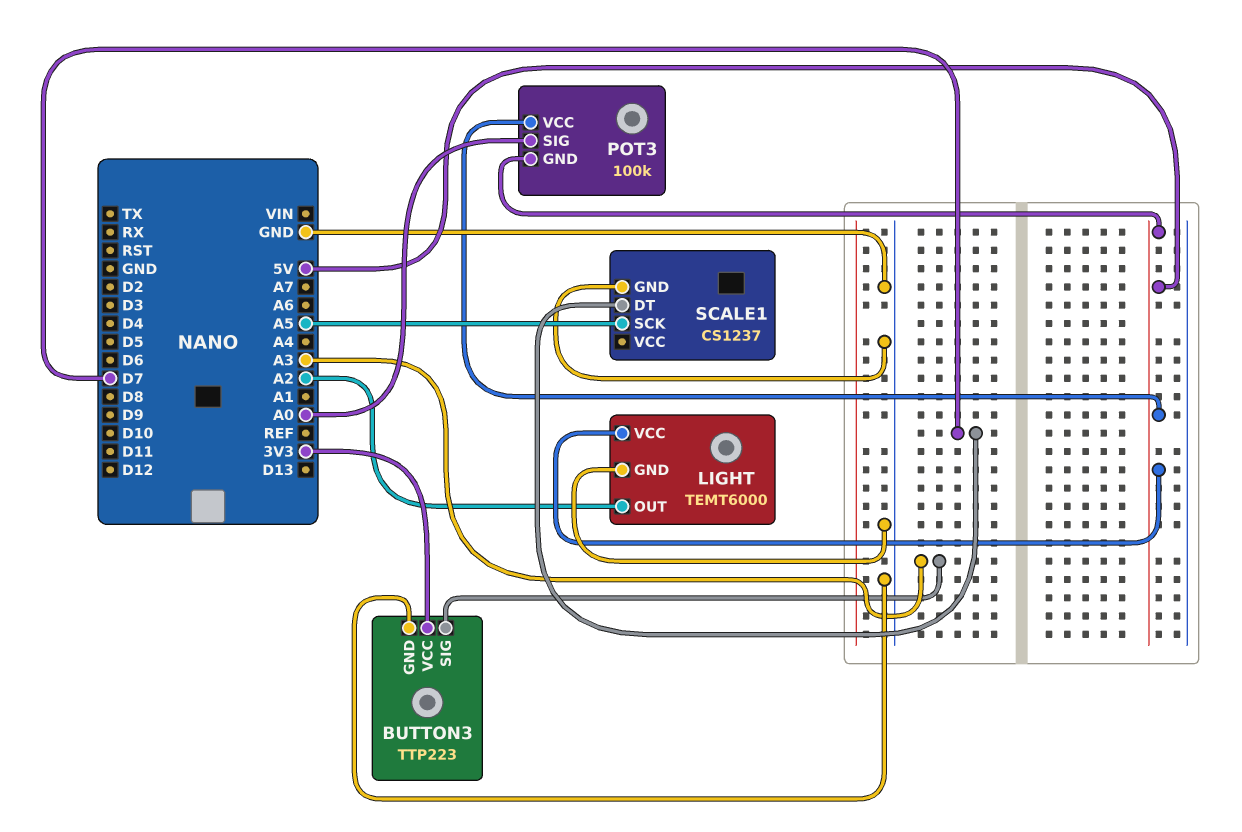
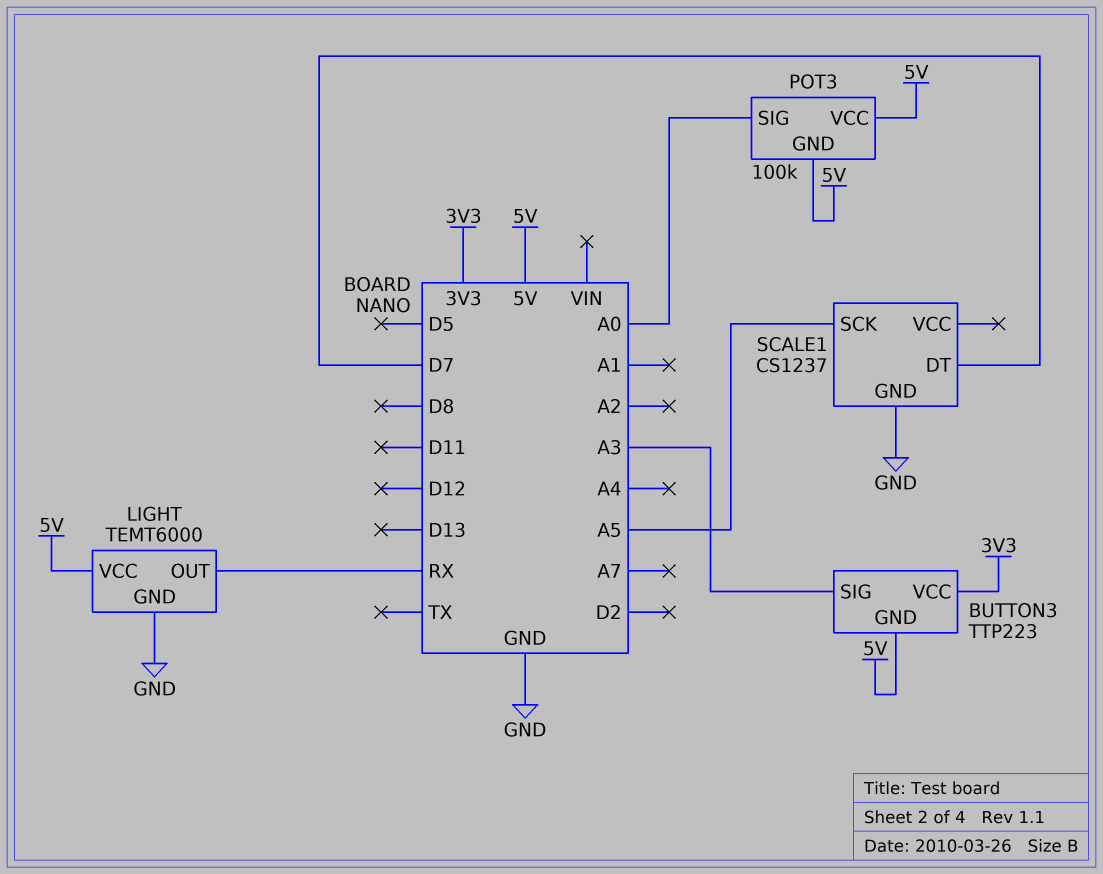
BUTTON3 pin GND: GND -> 5V
LIGHT pin OUT: A2 -> RX

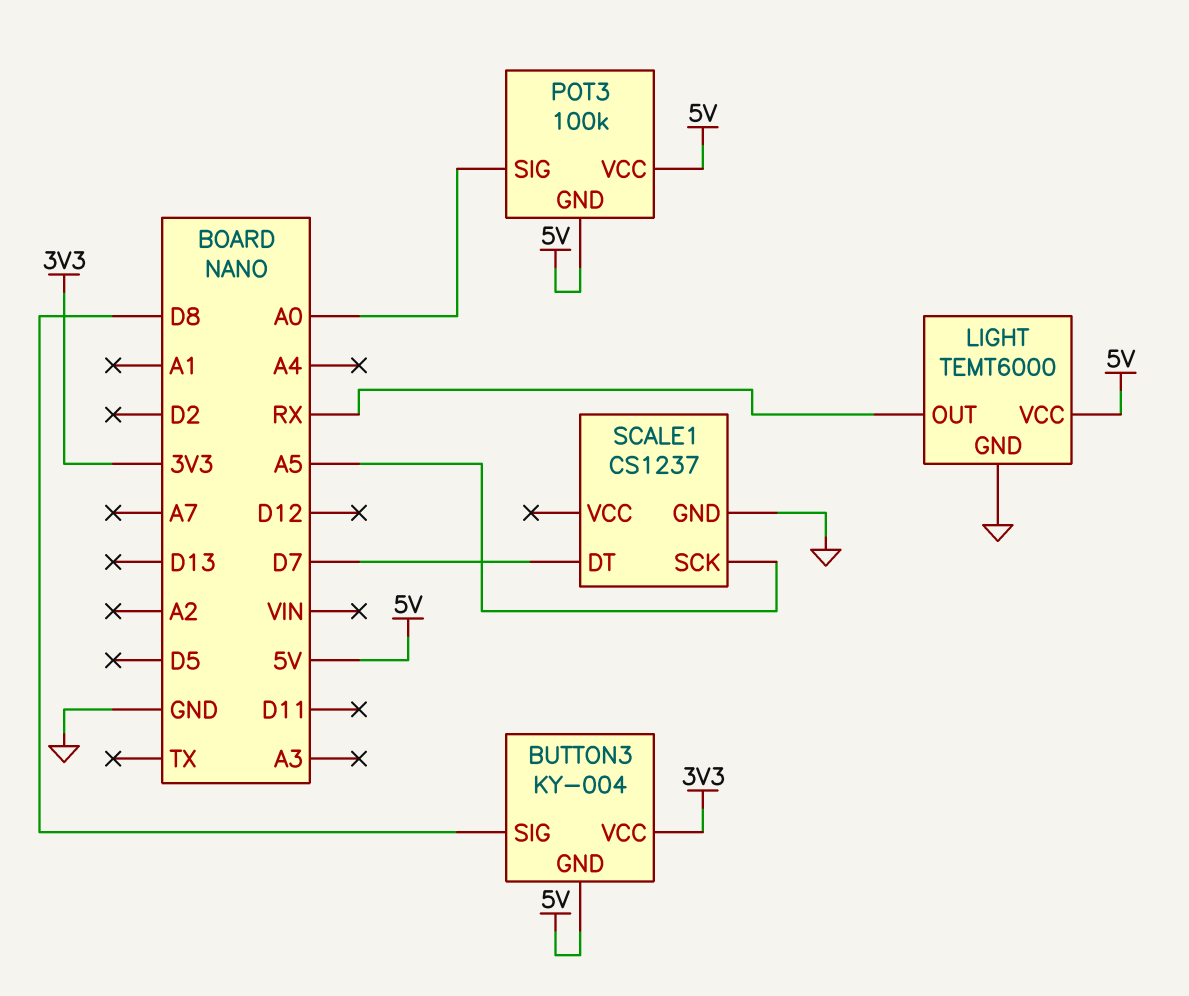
BUTTON3: TTP223 -> KY-004
BUTTON3 pin SIG: A3 -> D8

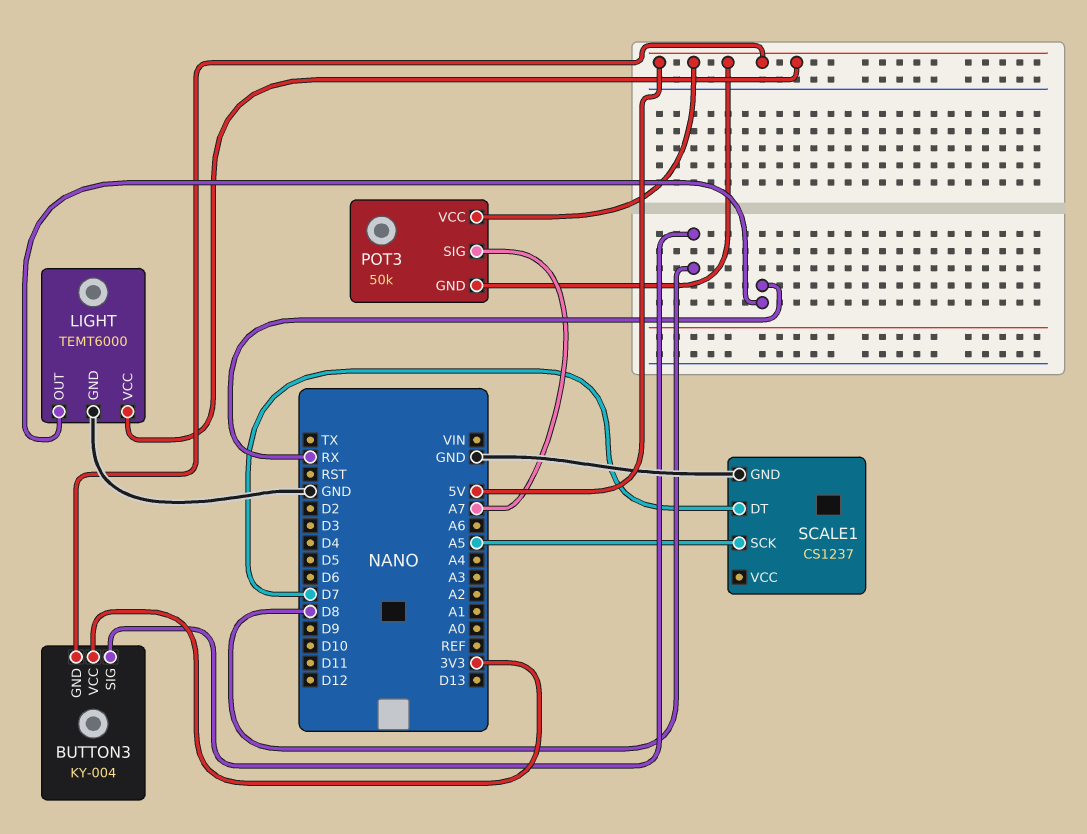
POT3: 100k -> 50k
POT3 pin SIG: A0 -> A7

